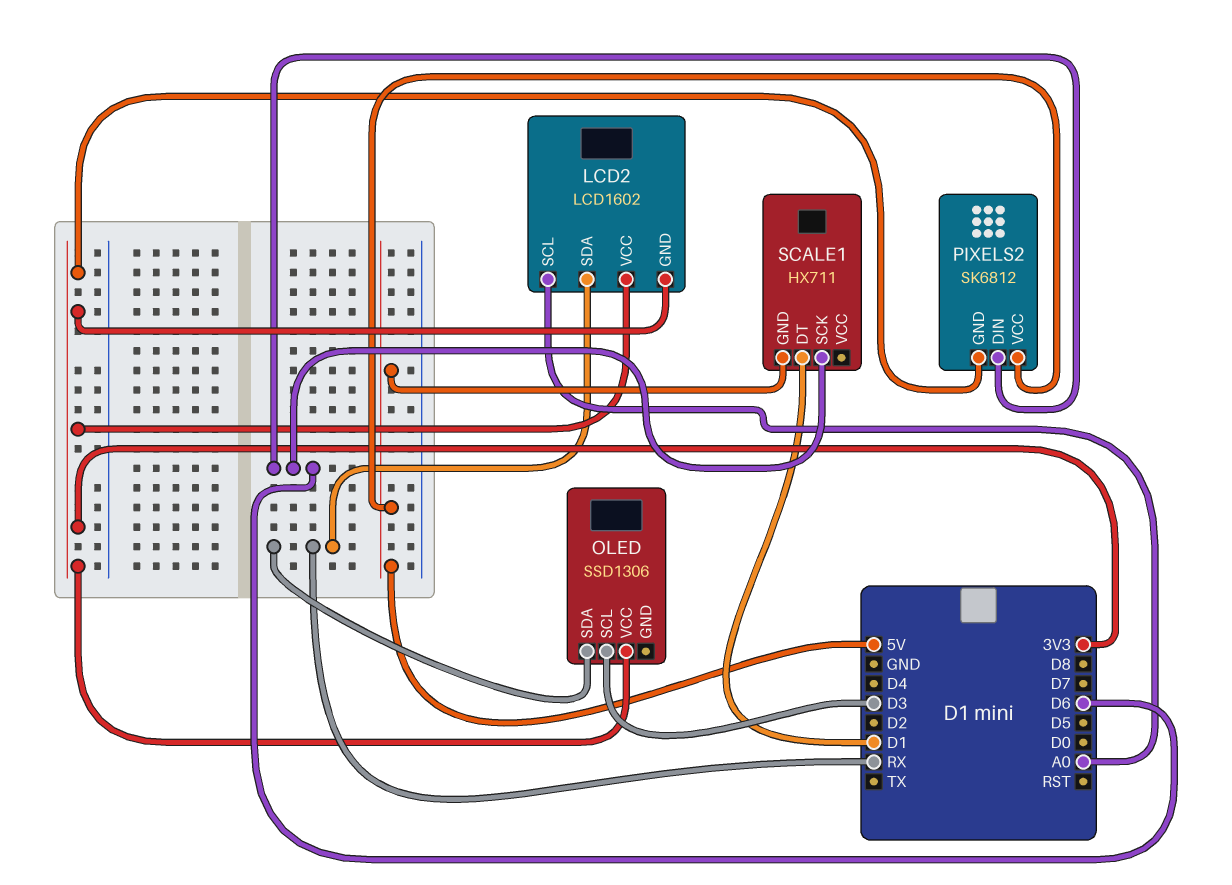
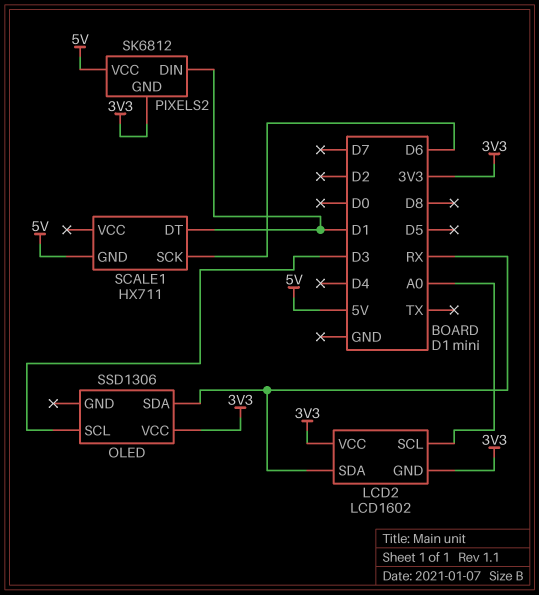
PIXELS2 pin DIN: D6 -> D1

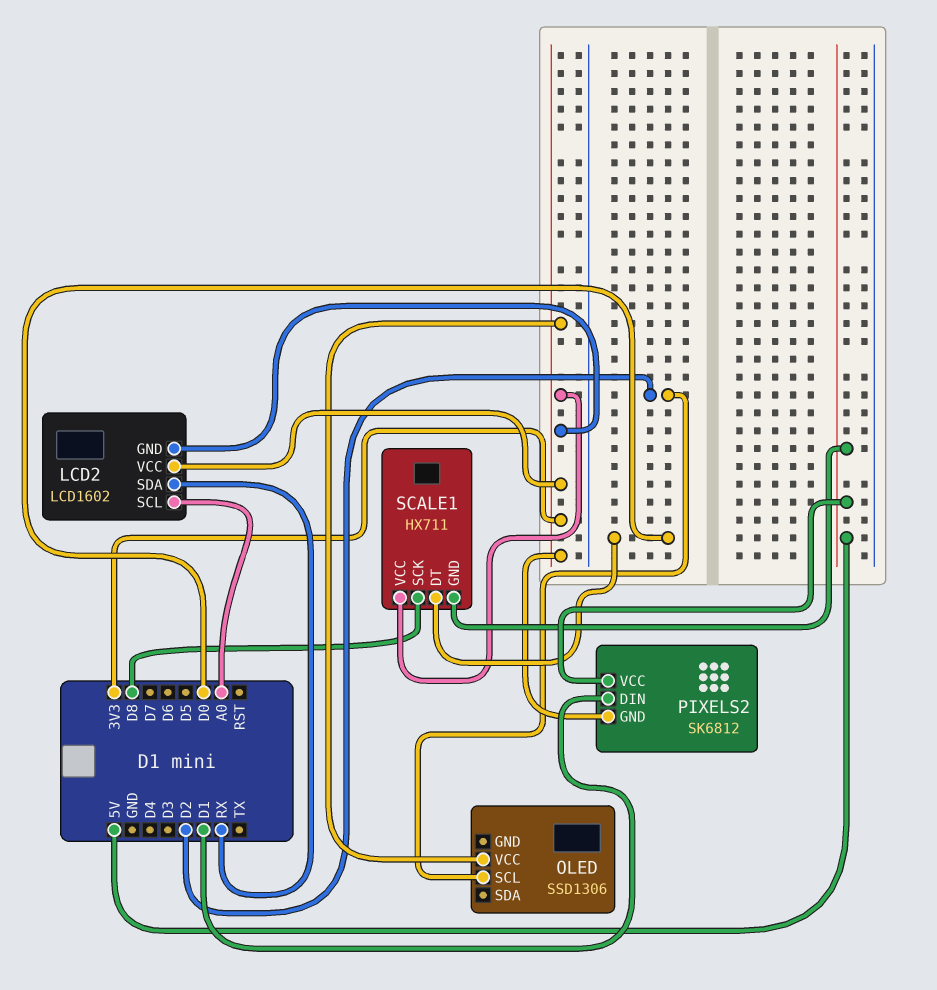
OLED pin SCL: D3 -> D2
OLED pin SDA: RX -> none
SCALE1 pin DT: D1 -> D0
SCALE1 pin SCK: D6 -> D8
SCALE1 pin VCC: none -> 3V3

